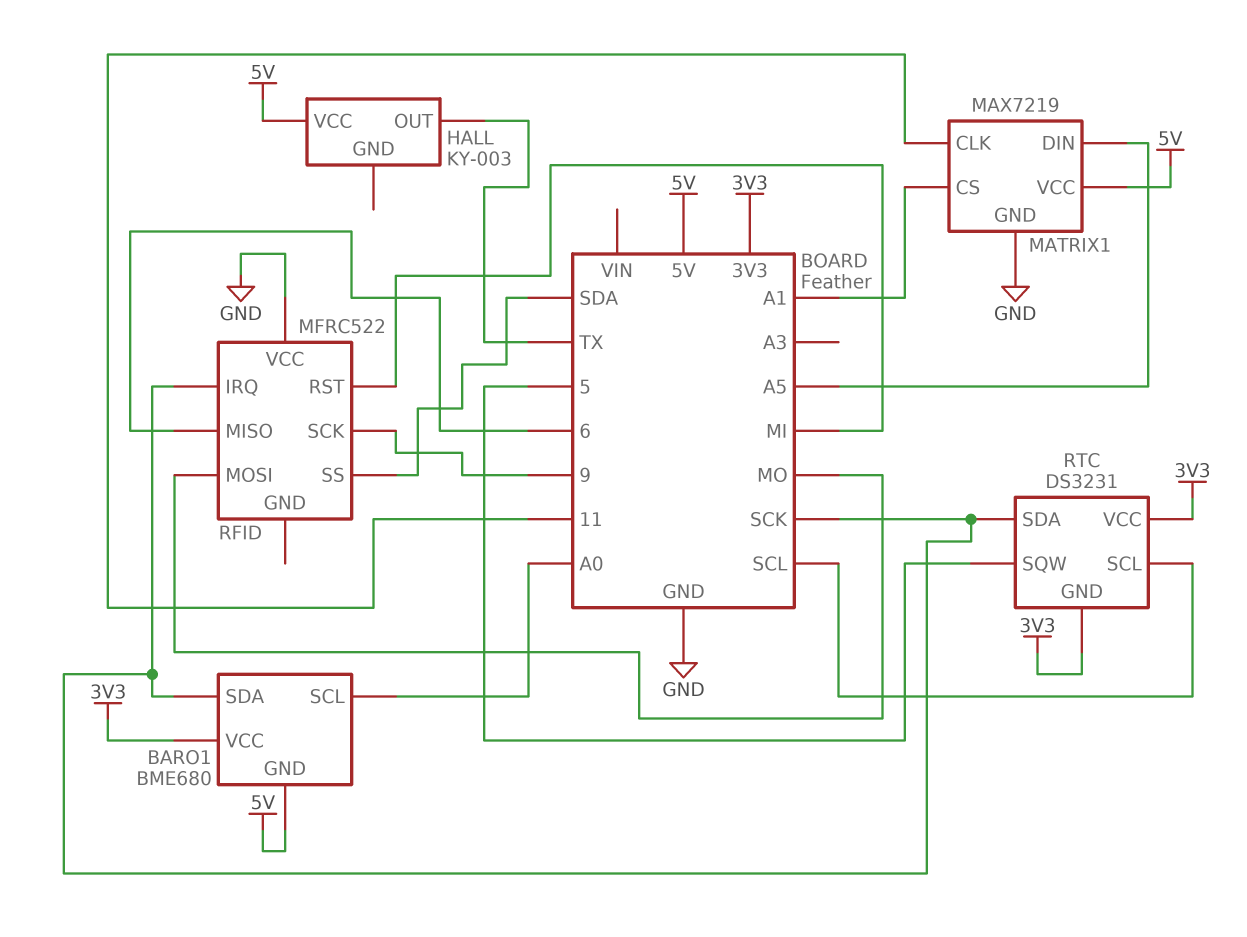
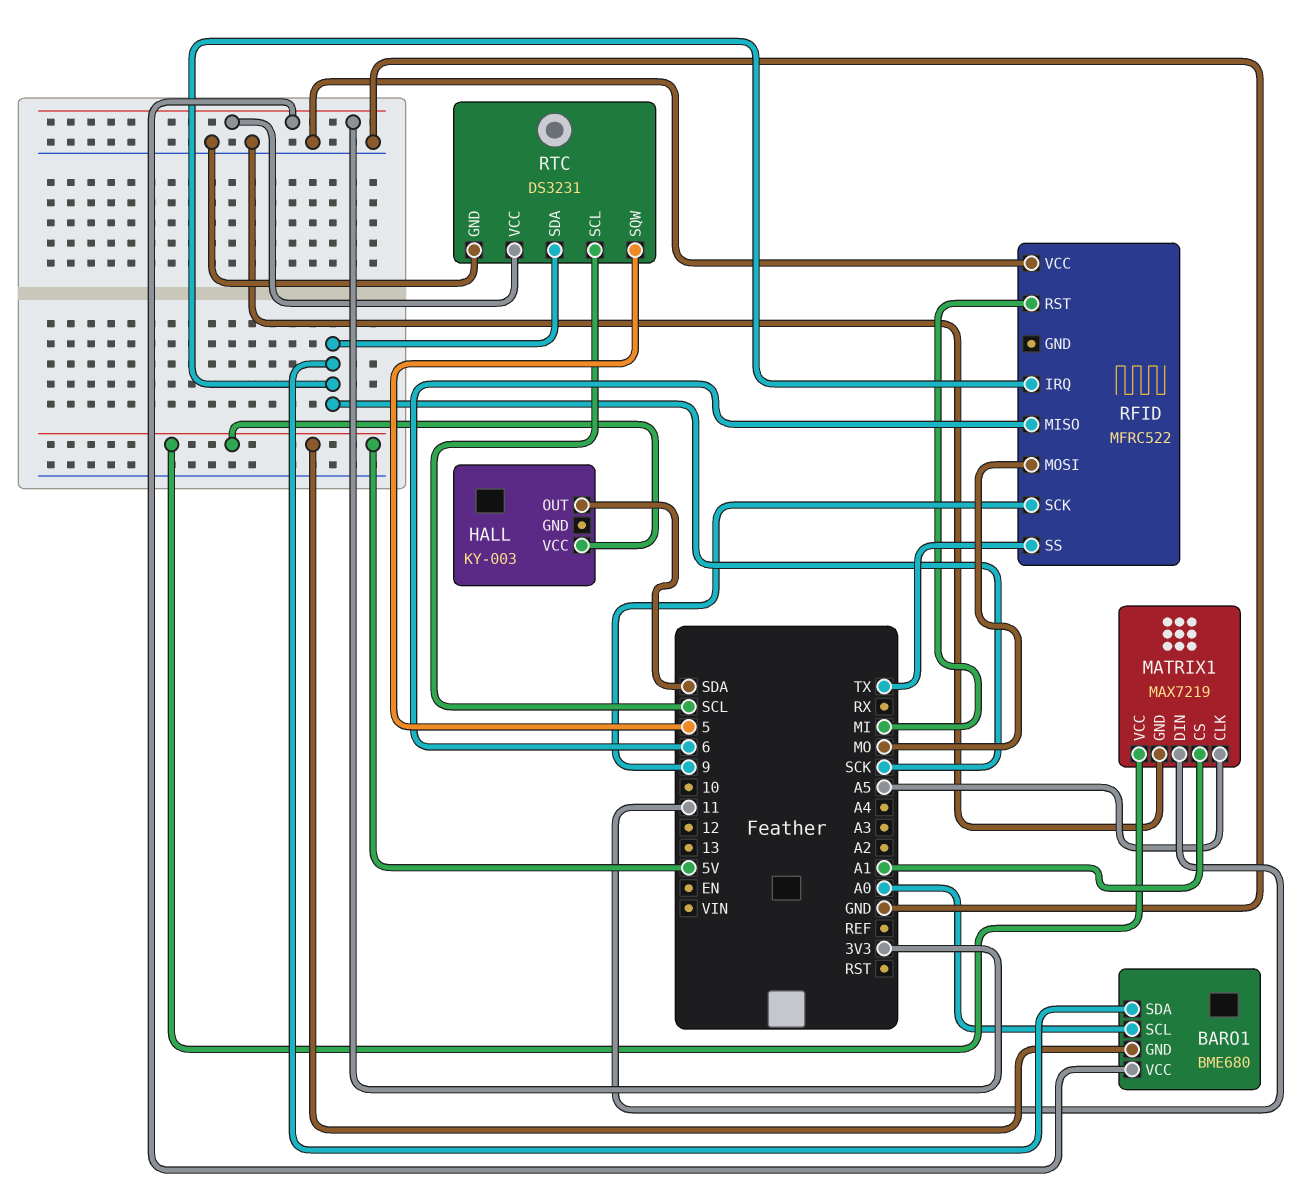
HALL pin OUT: TX -> SDA
MATRIX1 pin CLK: 11 -> A5
MATRIX1 pin DIN: A5 -> 11
RFID pin SS: SDA -> TX
RTC pin GND: 3V3 -> GND

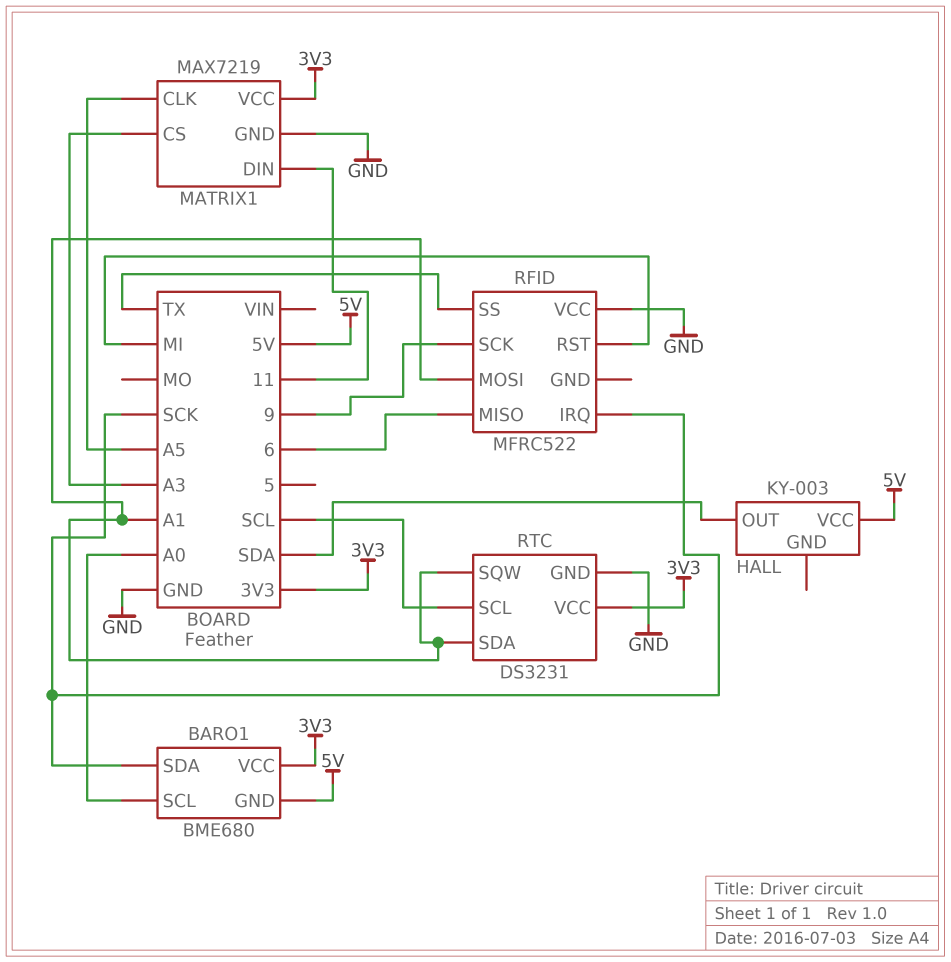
MATRIX1 pin CS: A1 -> A3
MATRIX1 pin VCC: 5V -> 3V3
RFID pin MOSI: MO -> A1
RTC pin SDA: SCK -> A1
RTC pin SQW: 5 -> A1

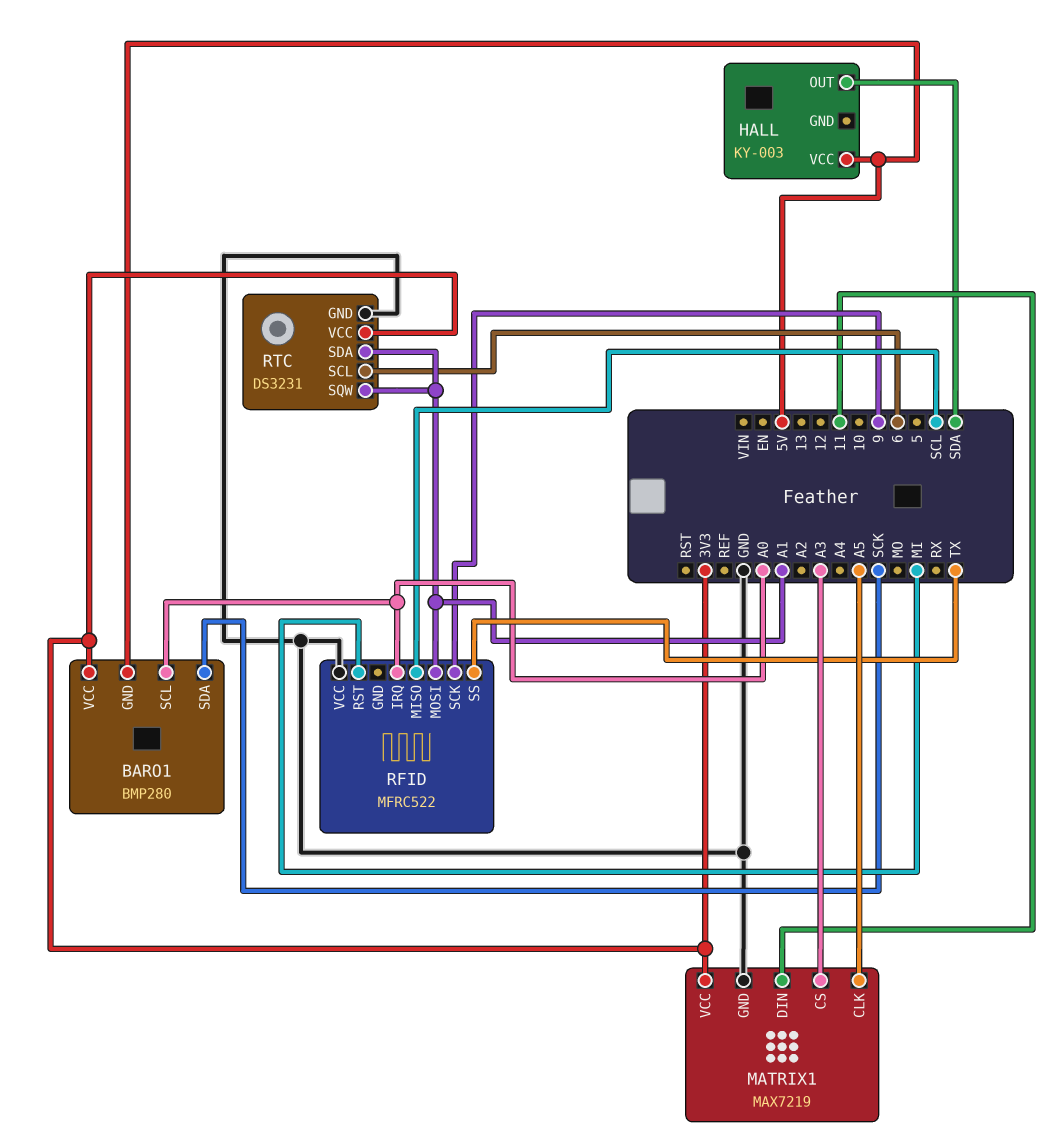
BARO1: BME680 -> BMP280
RFID pin IRQ: SCK -> A0
RFID pin MISO: 6 -> SCL
RTC pin SCL: SCL -> 6

